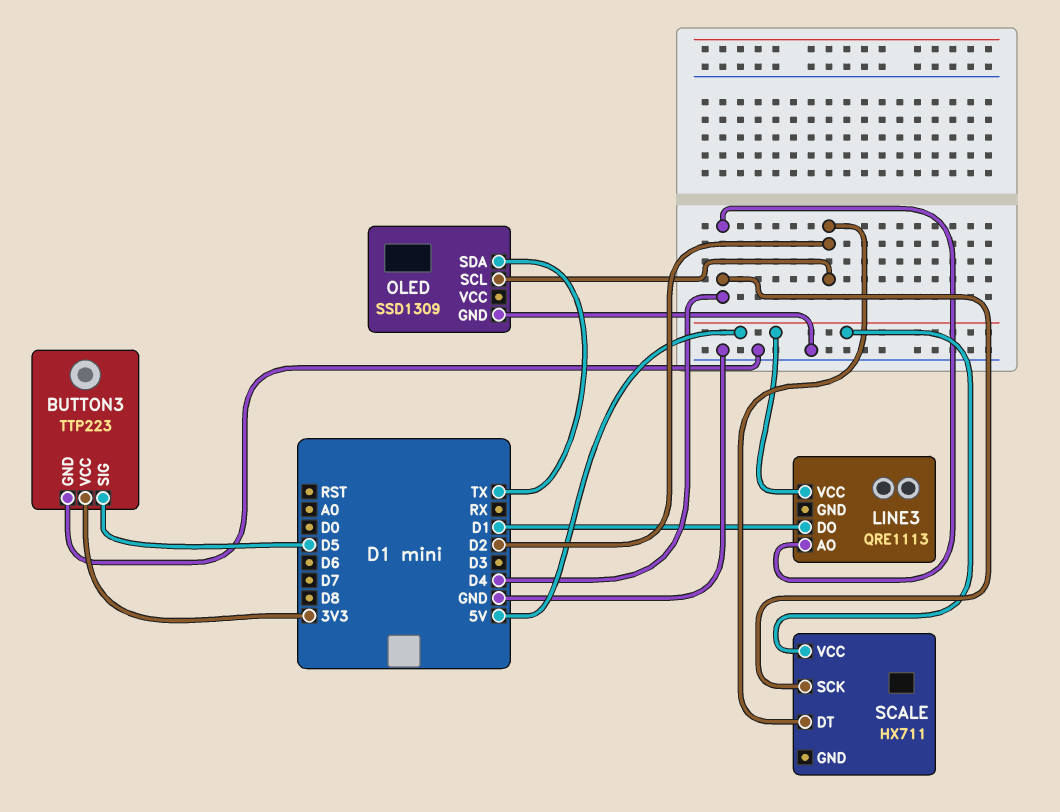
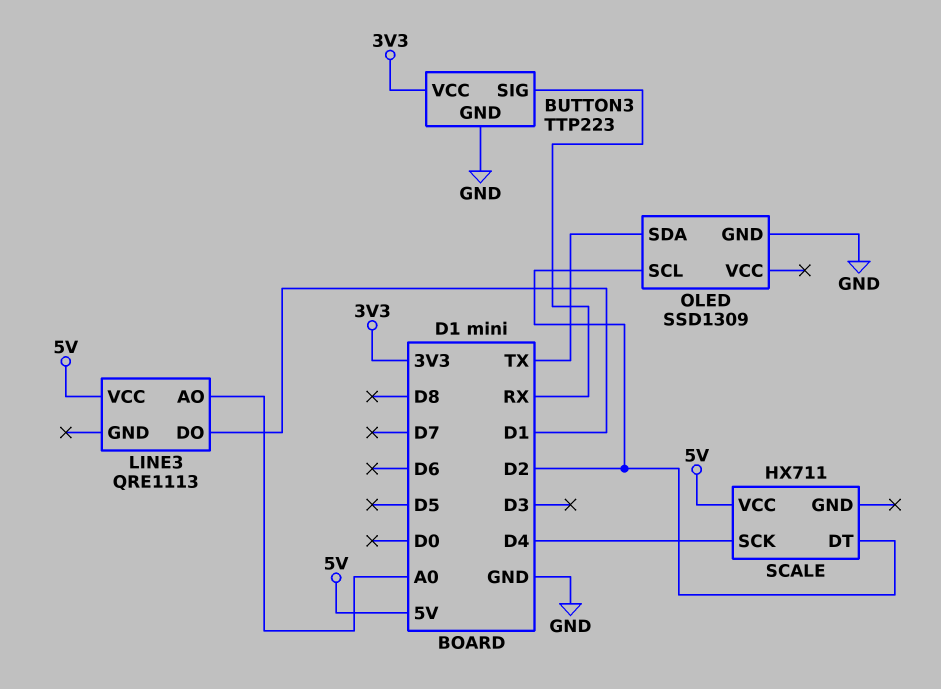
BUTTON3 pin SIG: D5 -> RX
LINE3 pin AO: D4 -> A0

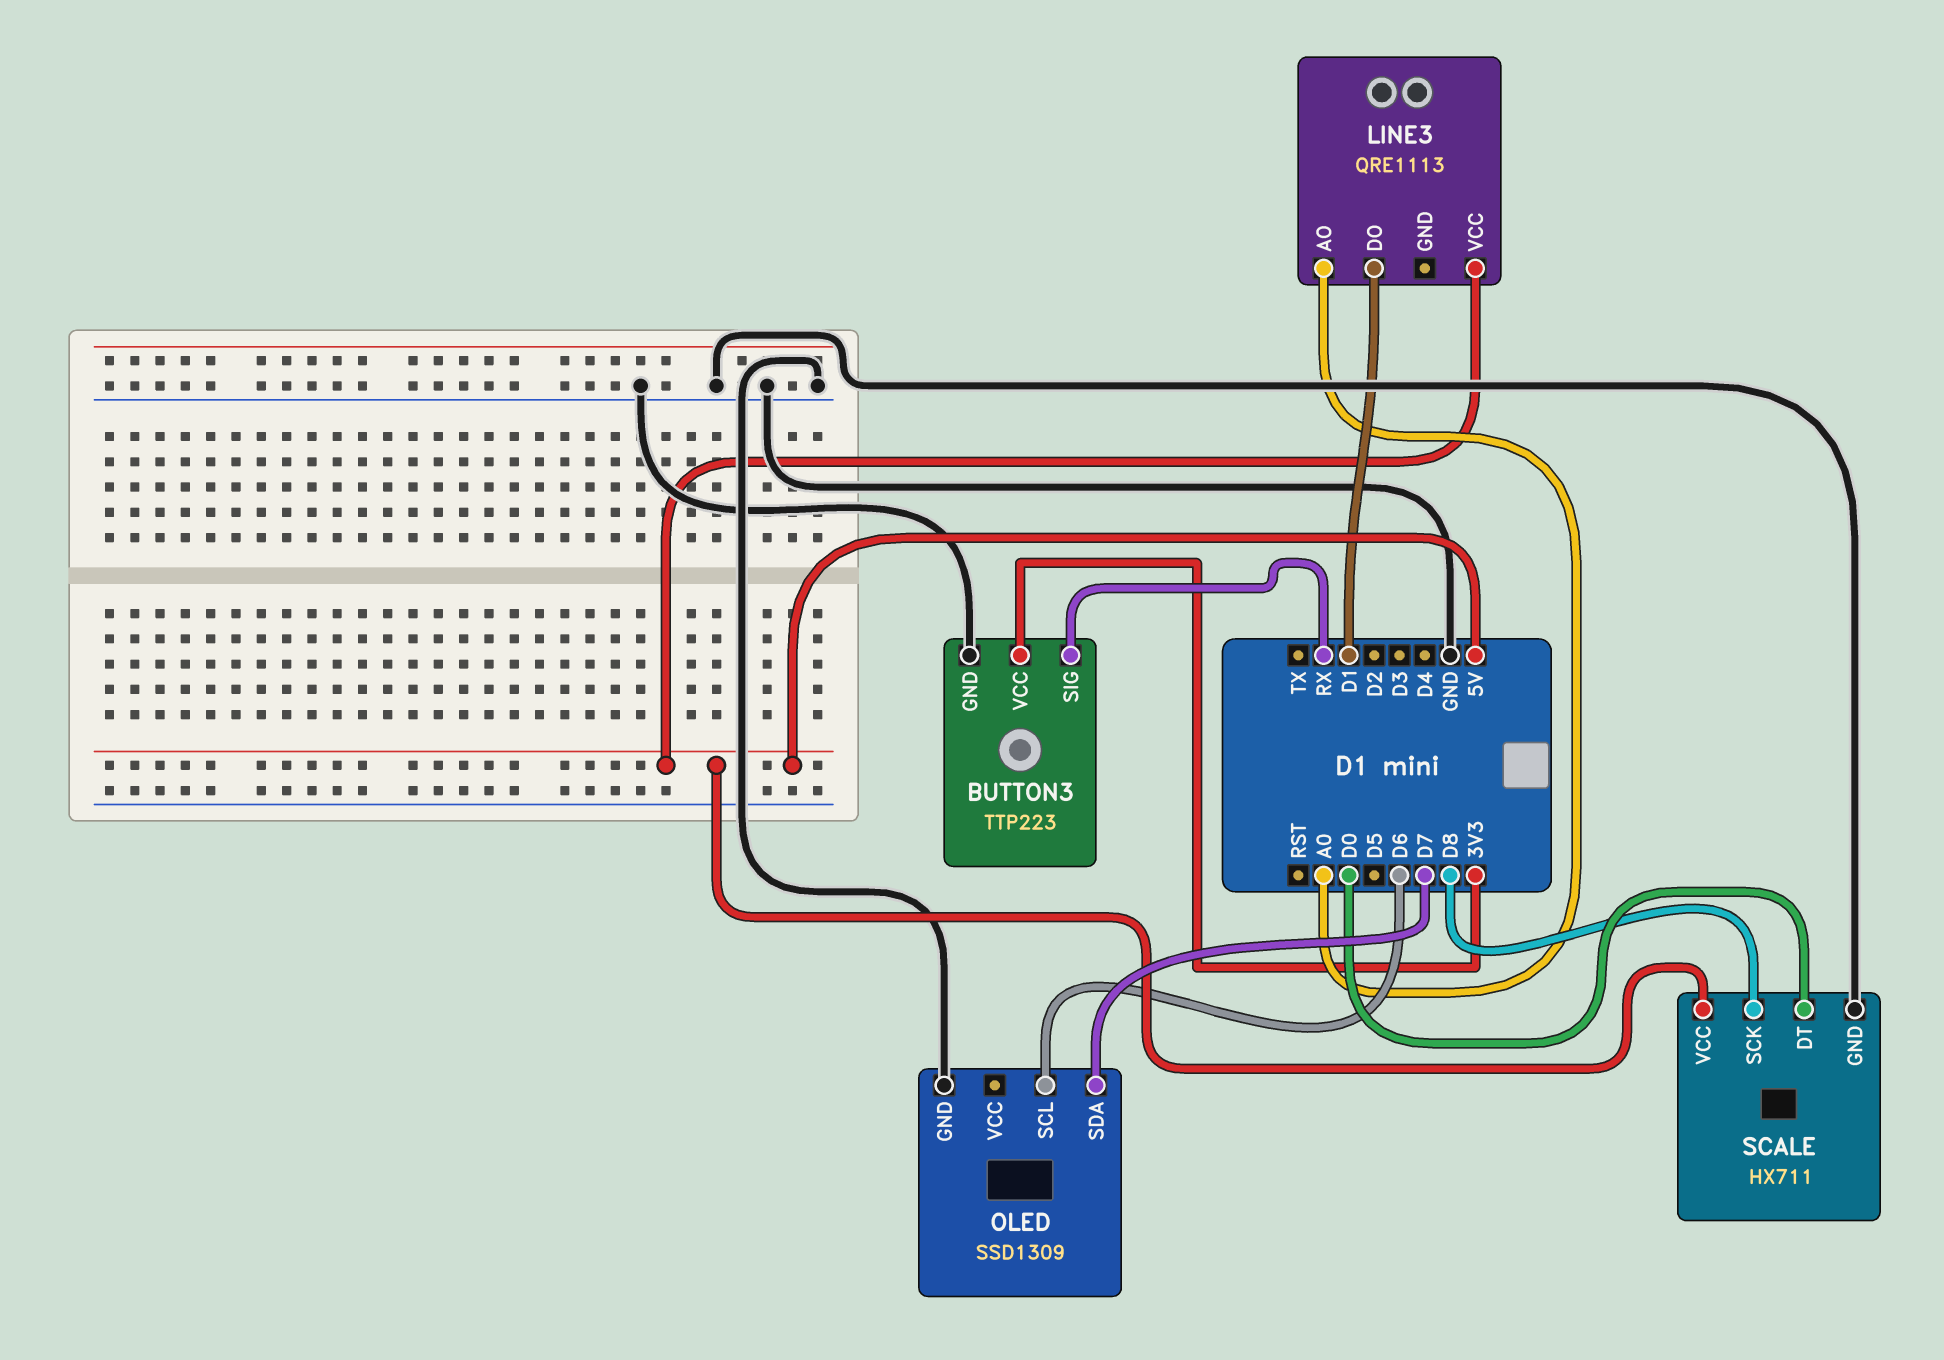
OLED pin SCL: D2 -> D6
OLED pin SDA: TX -> D7
SCALE pin DT: D2 -> D0
SCALE pin GND: none -> GND
SCALE pin SCK: D4 -> D8

